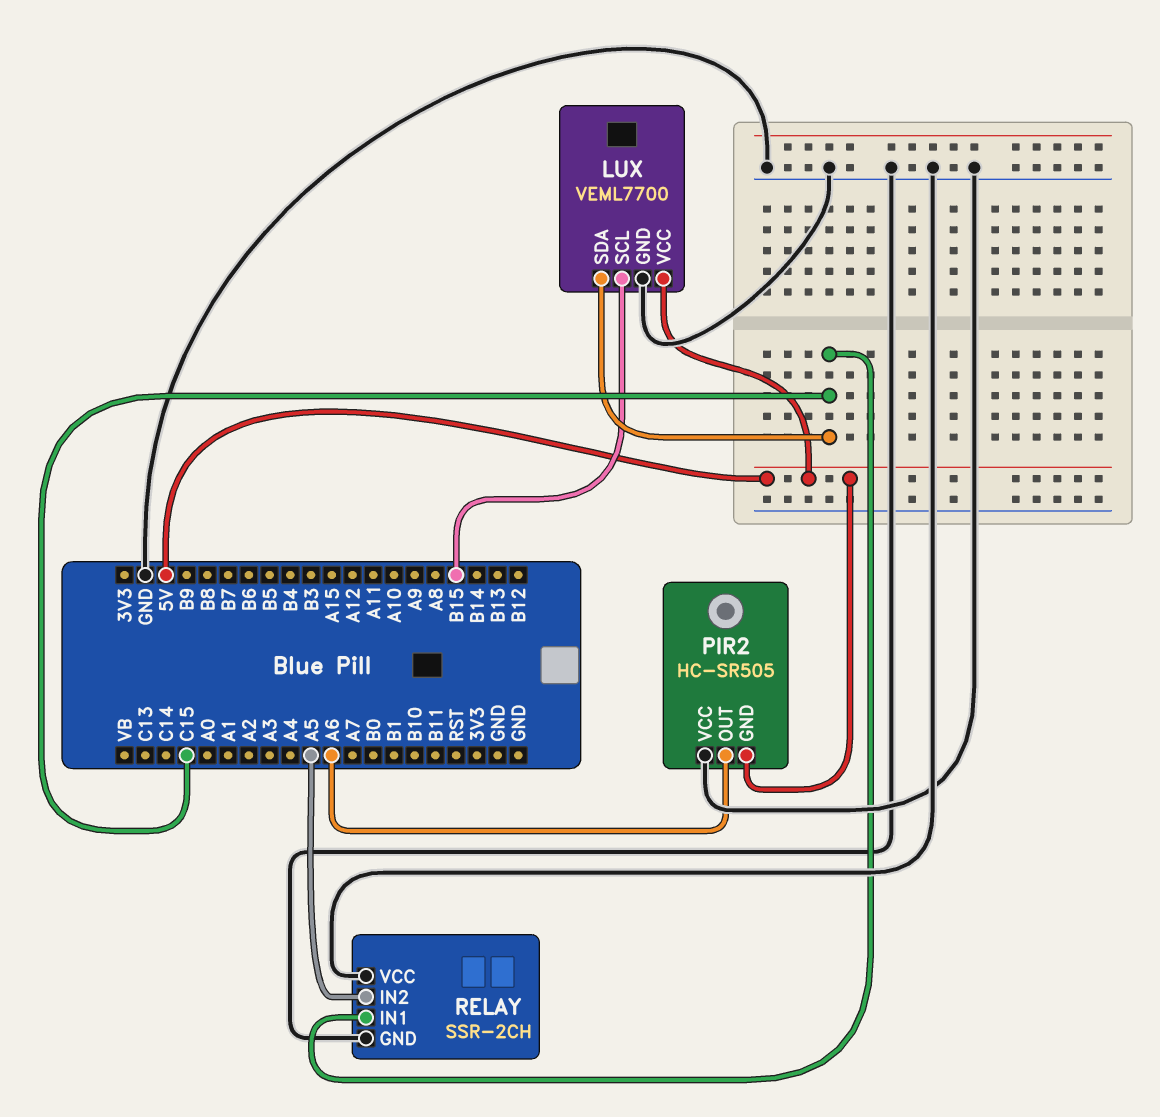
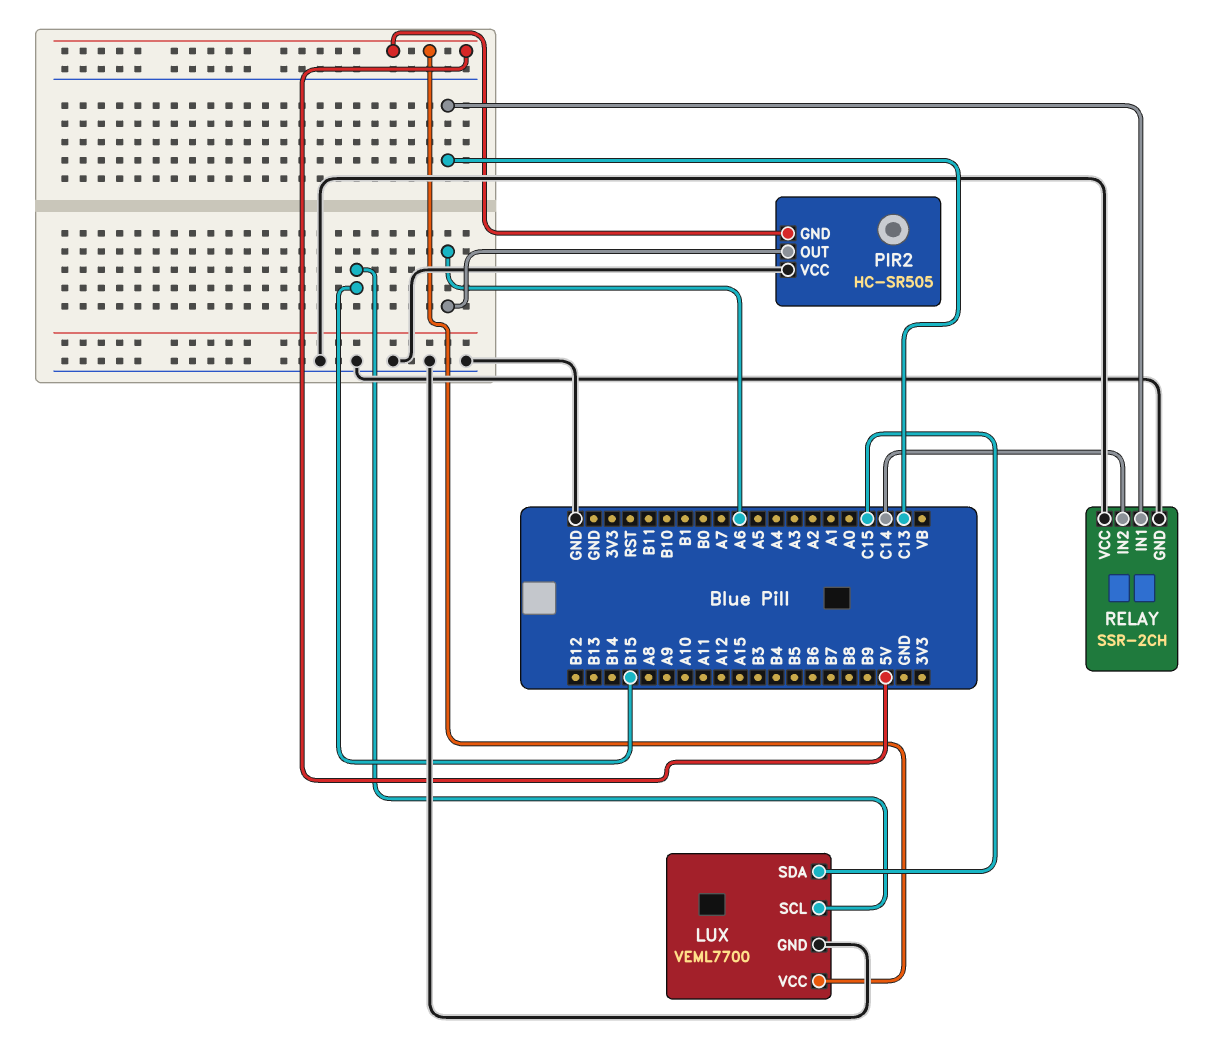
RELAY pin IN1: C15 -> C13
RELAY pin IN2: A5 -> C14

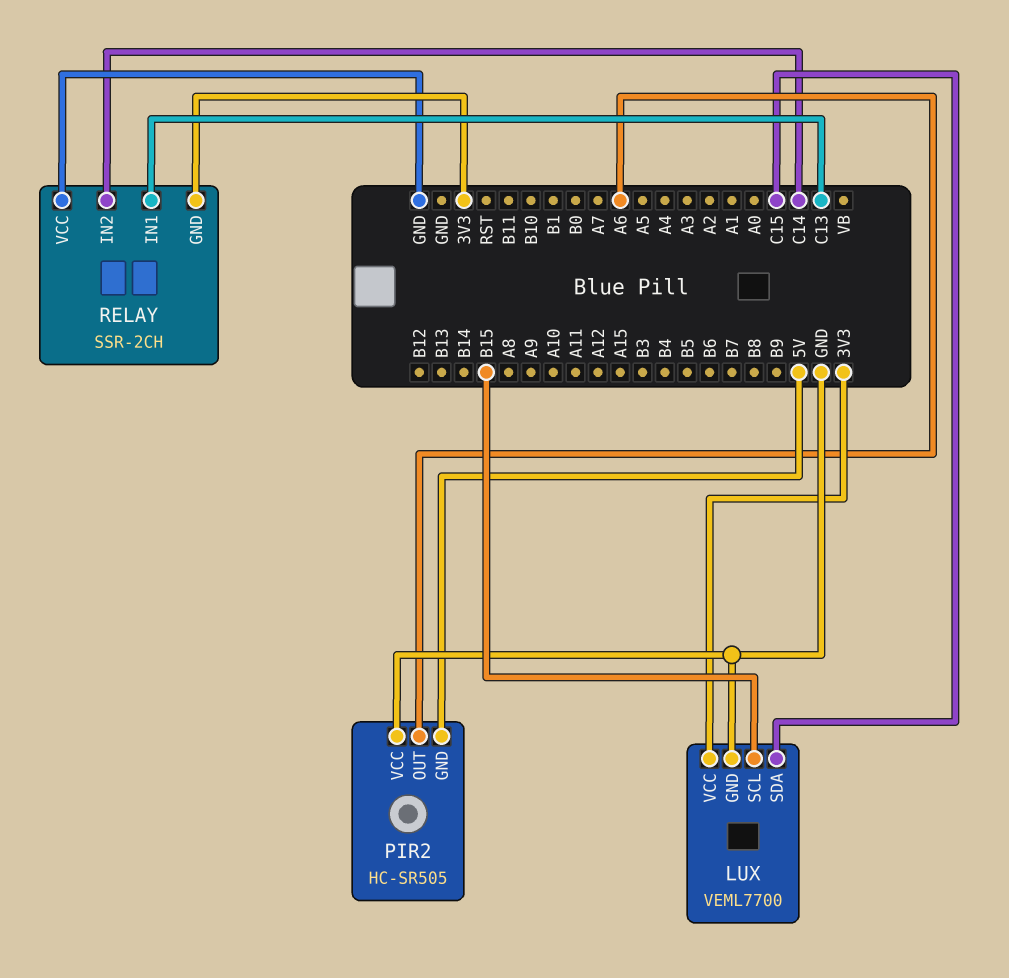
LUX pin VCC: 5V -> 3V3
RELAY pin GND: GND -> 3V3

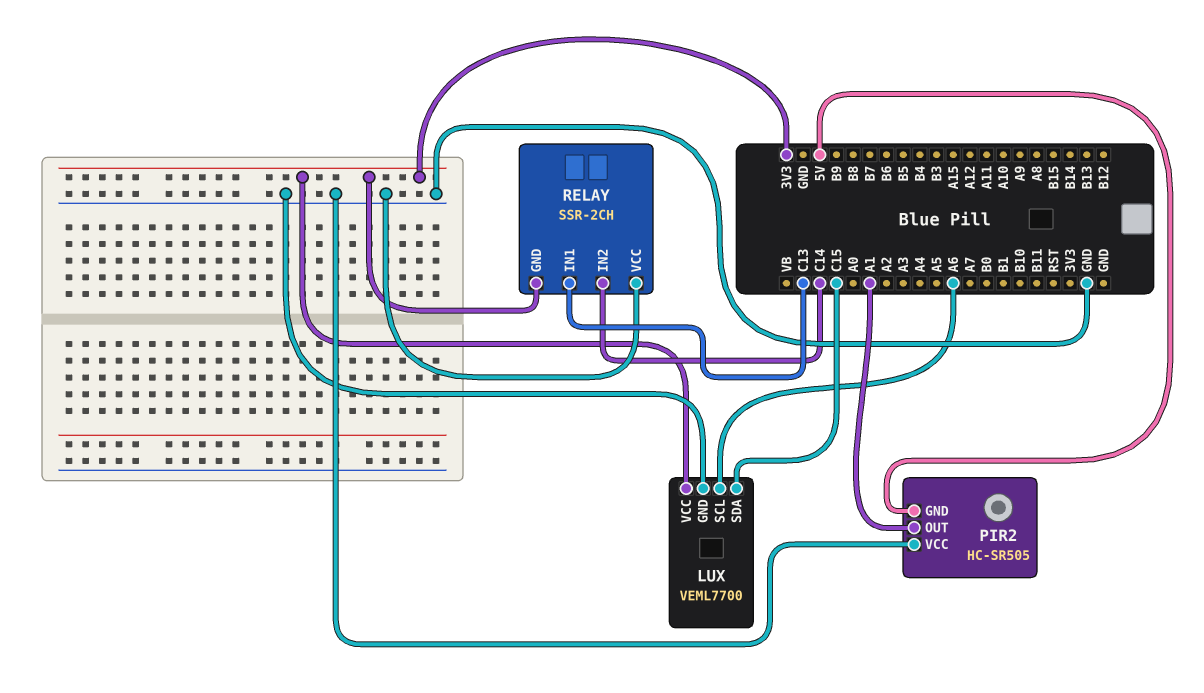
LUX pin SCL: B15 -> A6
PIR2 pin OUT: A6 -> A1

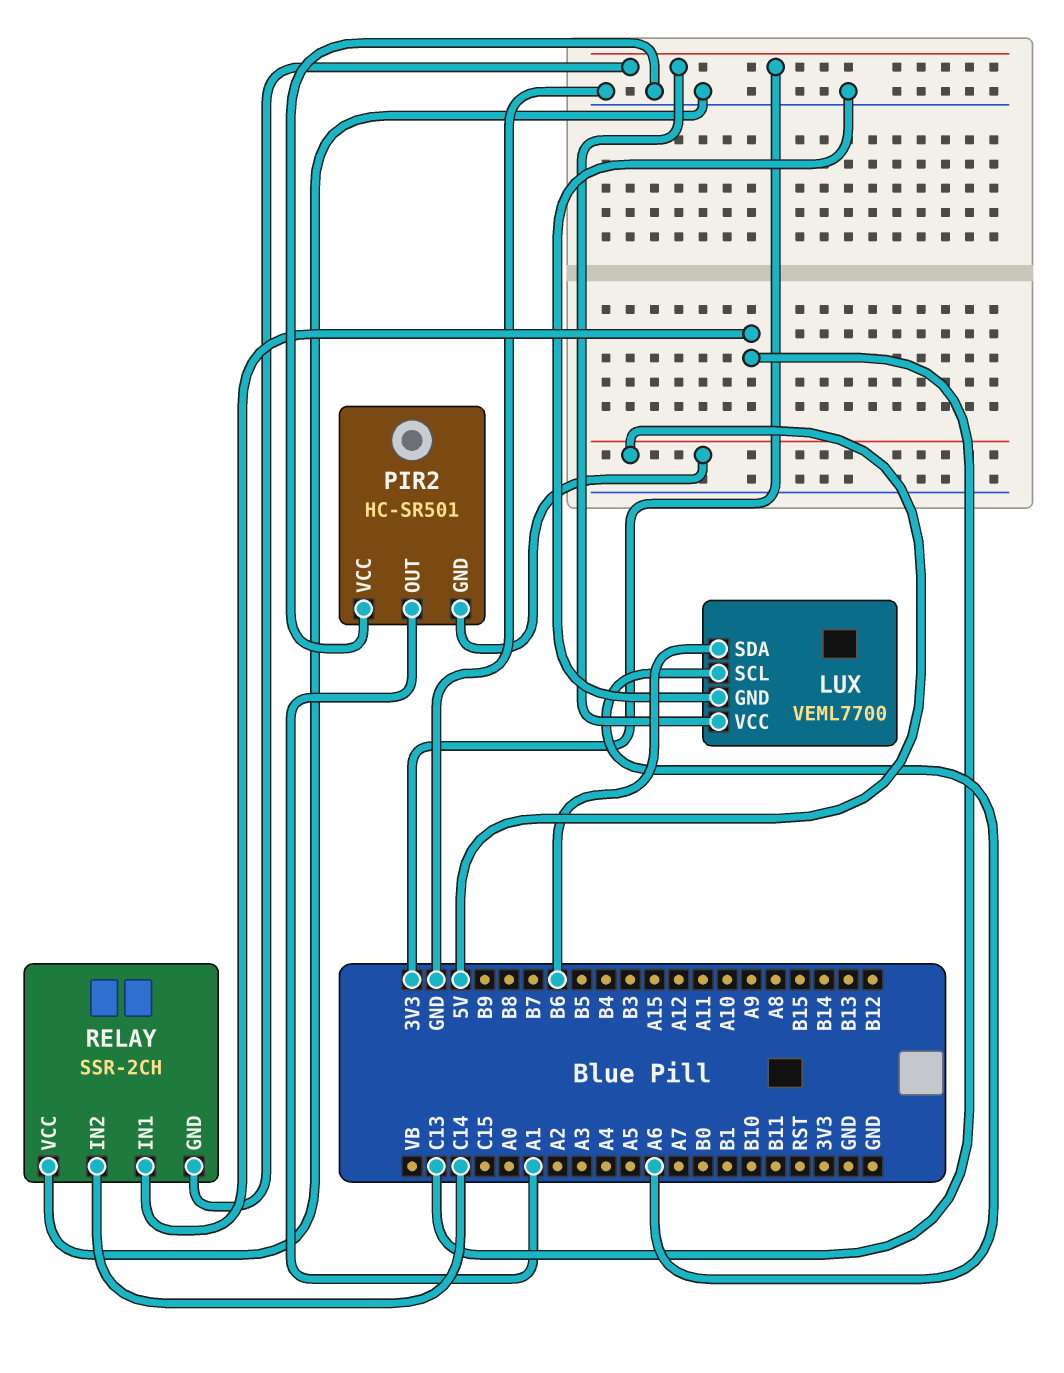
LUX pin SDA: C15 -> B6
PIR2: HC-SR505 -> HC-SR501

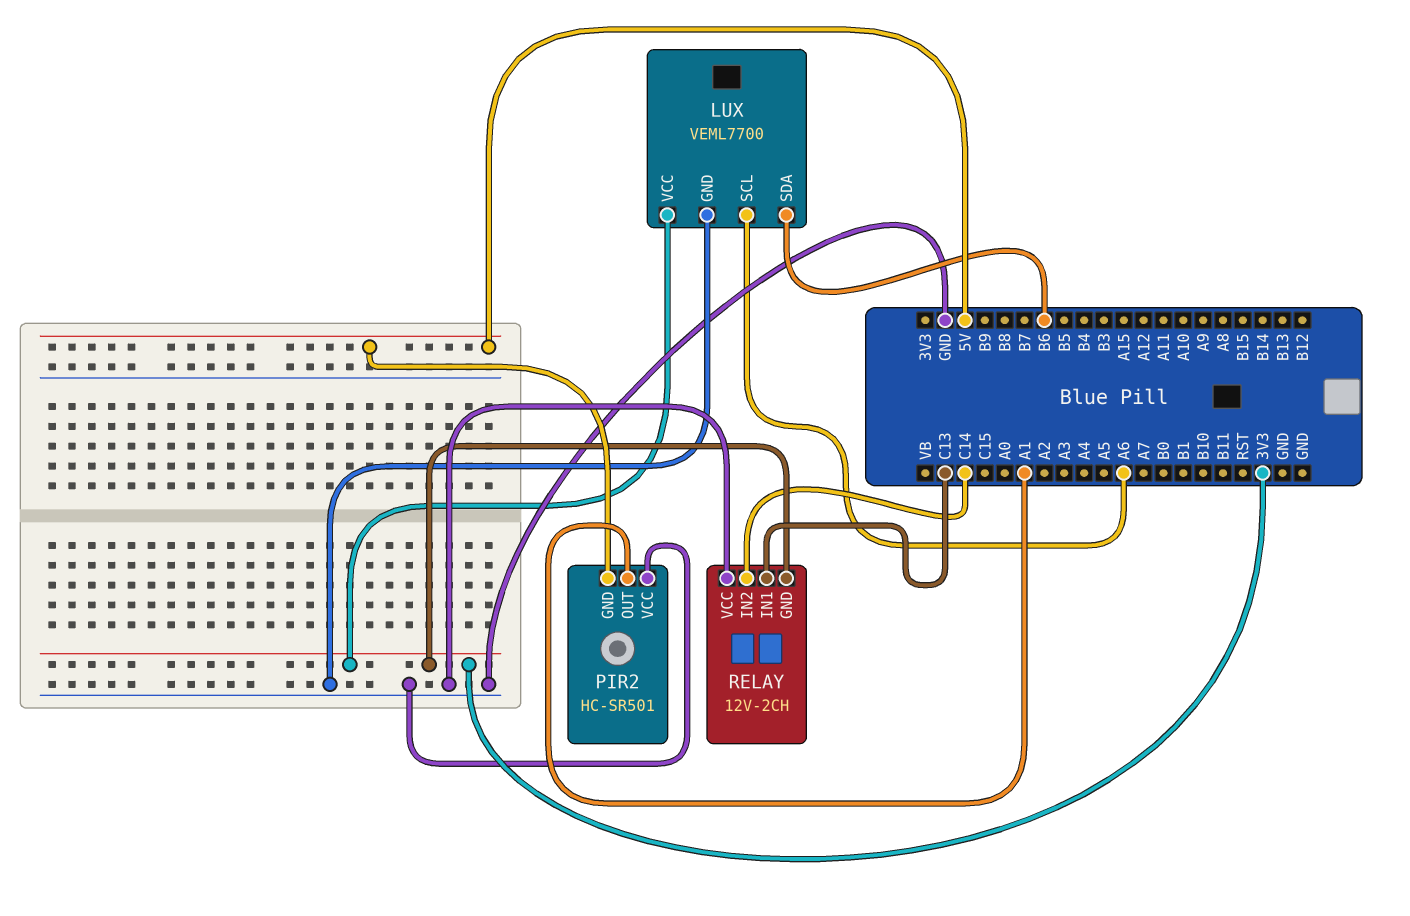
RELAY: SSR-2CH -> 12V-2CH

